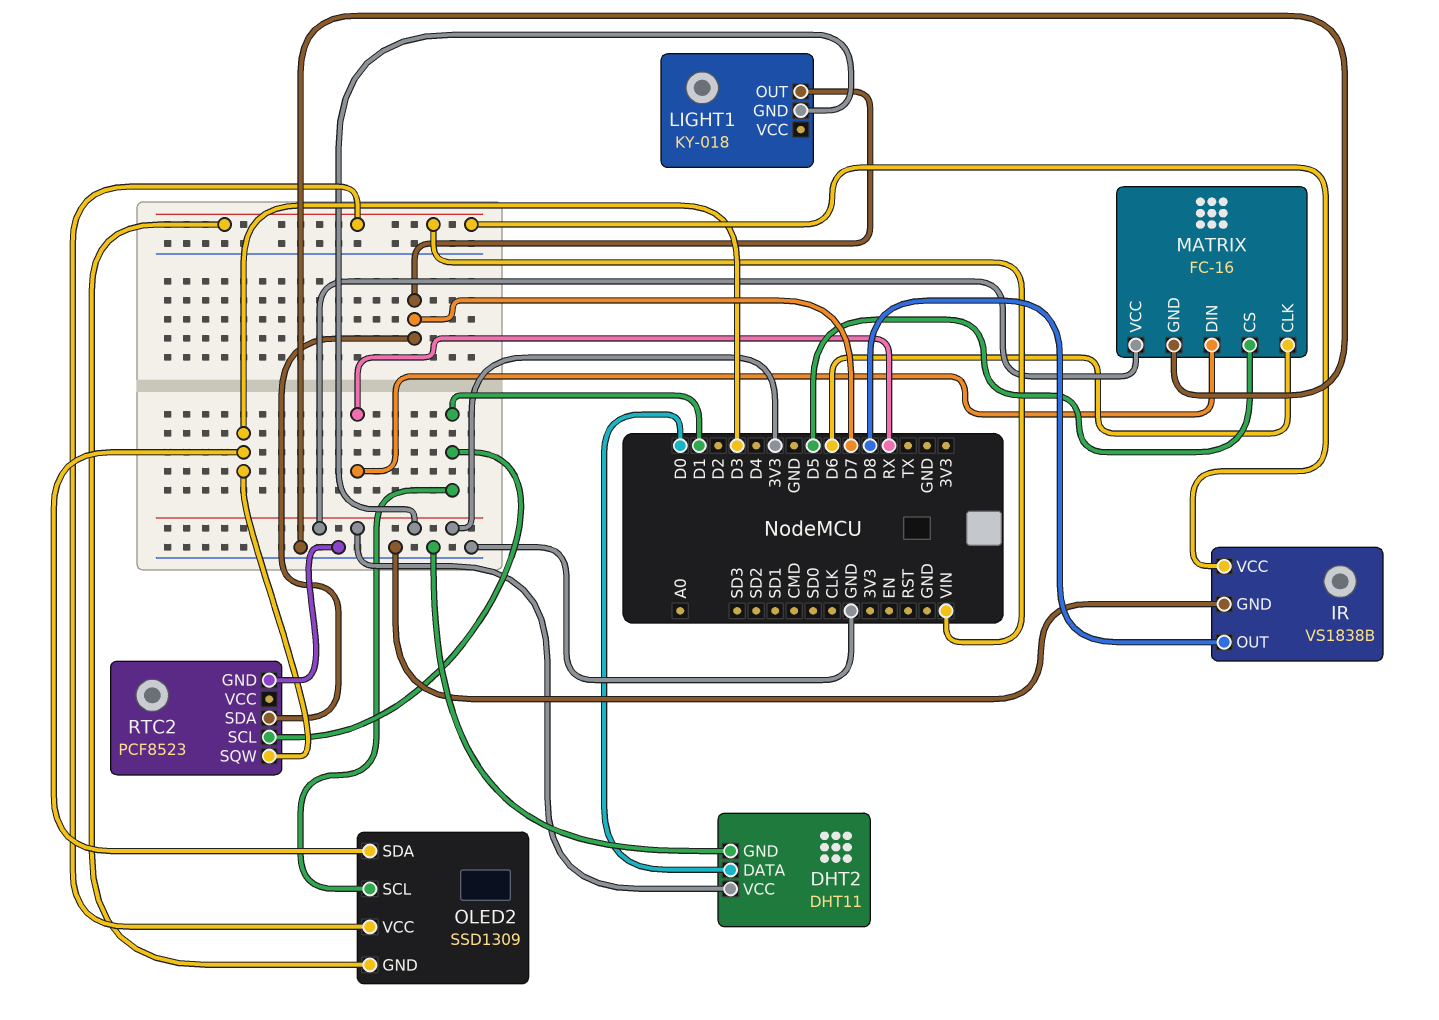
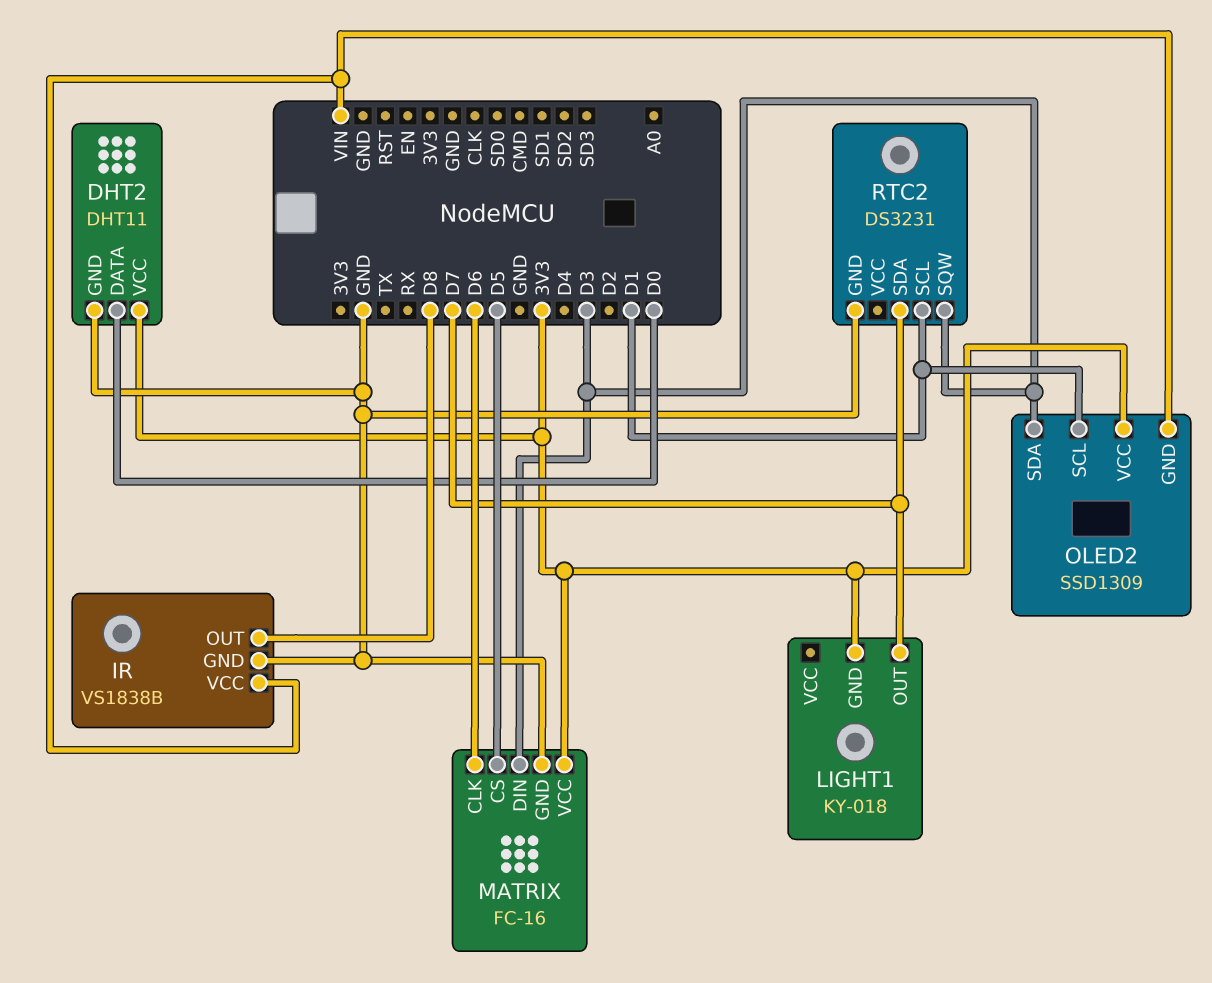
MATRIX pin DIN: RX -> D3
OLED2 pin VCC: VIN -> 3V3
RTC2: PCF8523 -> DS3231

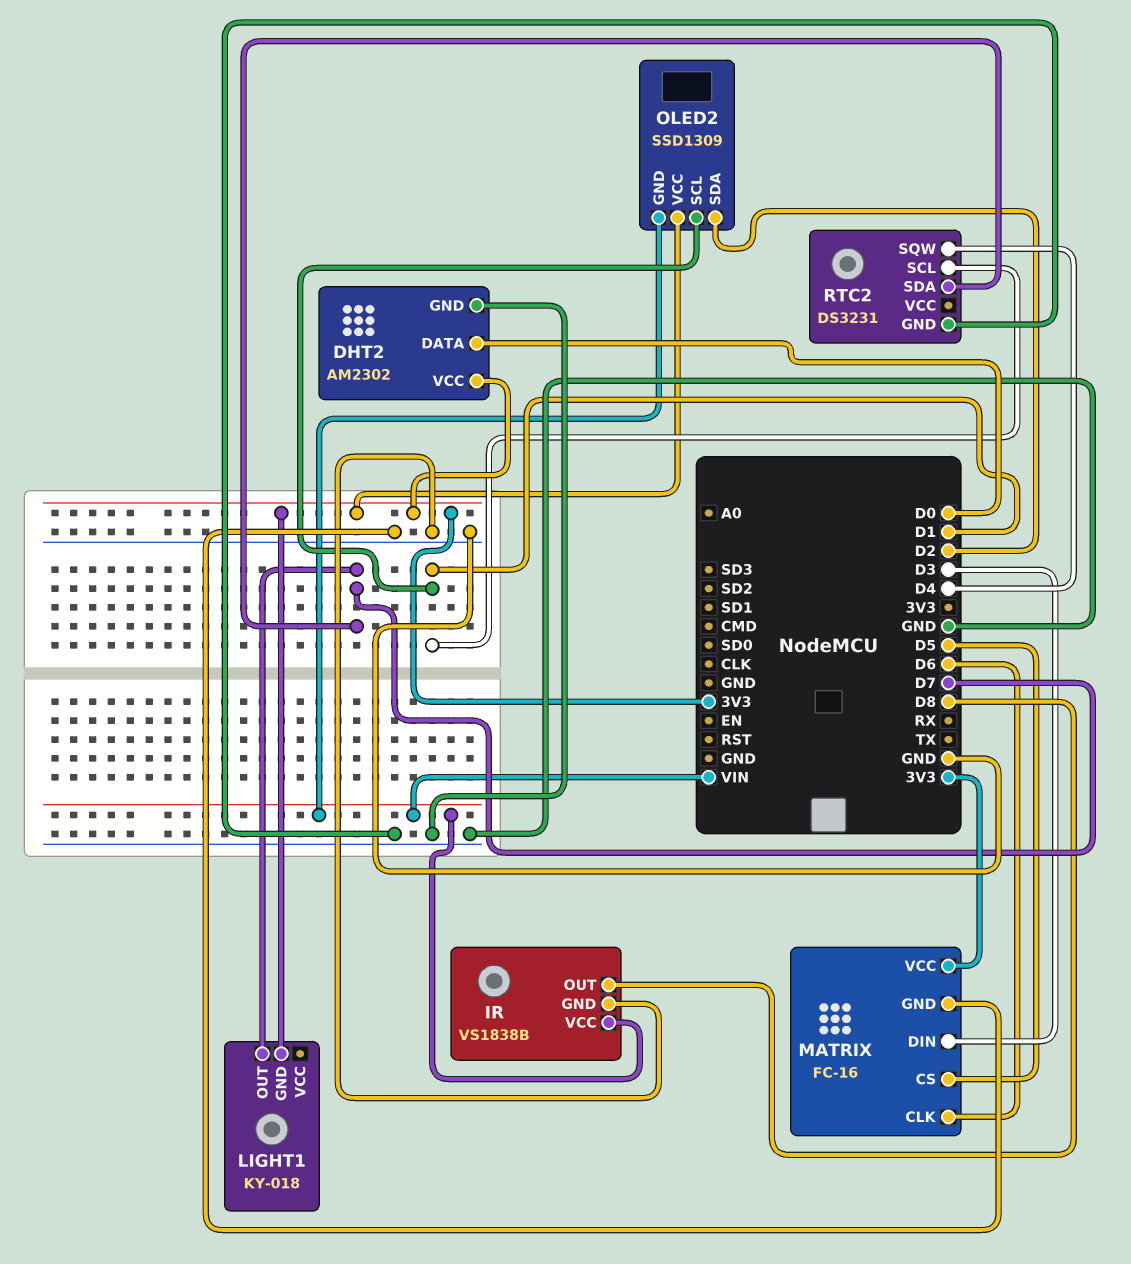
DHT2: DHT11 -> AM2302
OLED2 pin SDA: D3 -> D2
RTC2 pin SQW: D3 -> D4

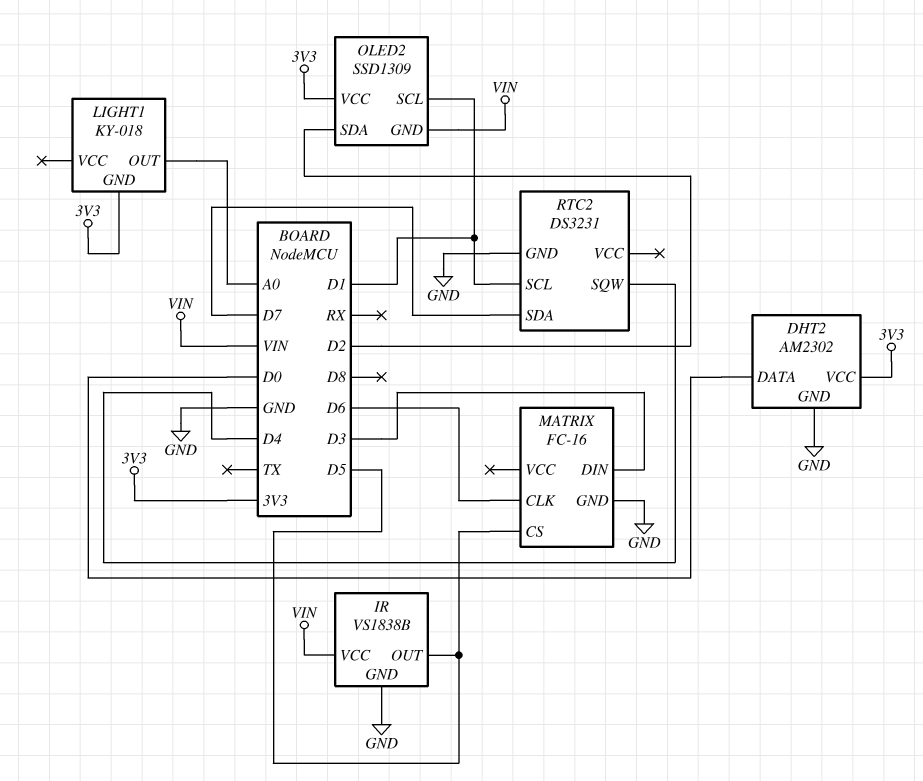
IR pin OUT: D8 -> D5
LIGHT1 pin OUT: D7 -> A0
MATRIX pin VCC: 3V3 -> none

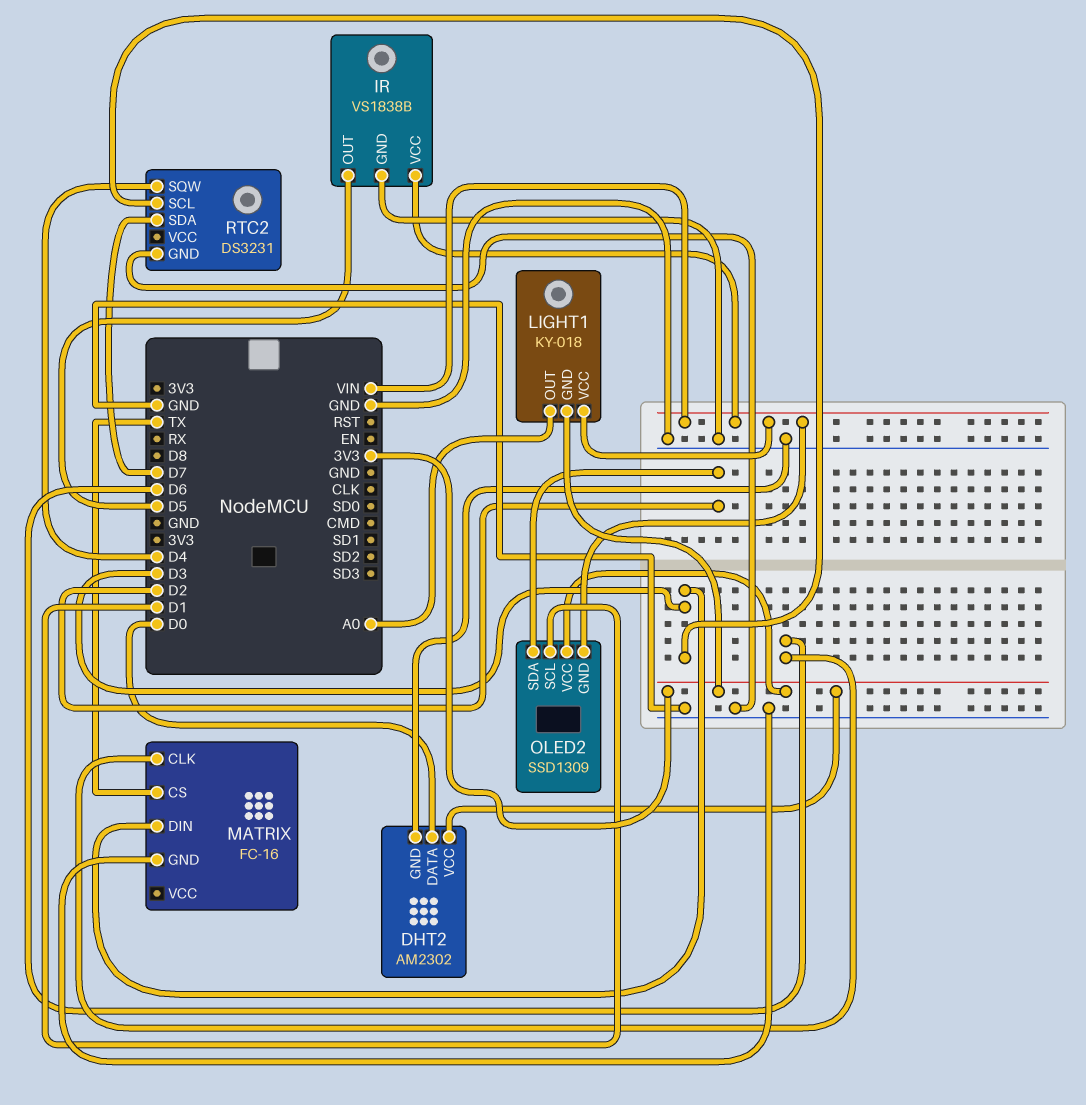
LIGHT1 pin VCC: none -> VIN
MATRIX pin CS: D5 -> TX
RTC2 pin SCL: D1 -> D3

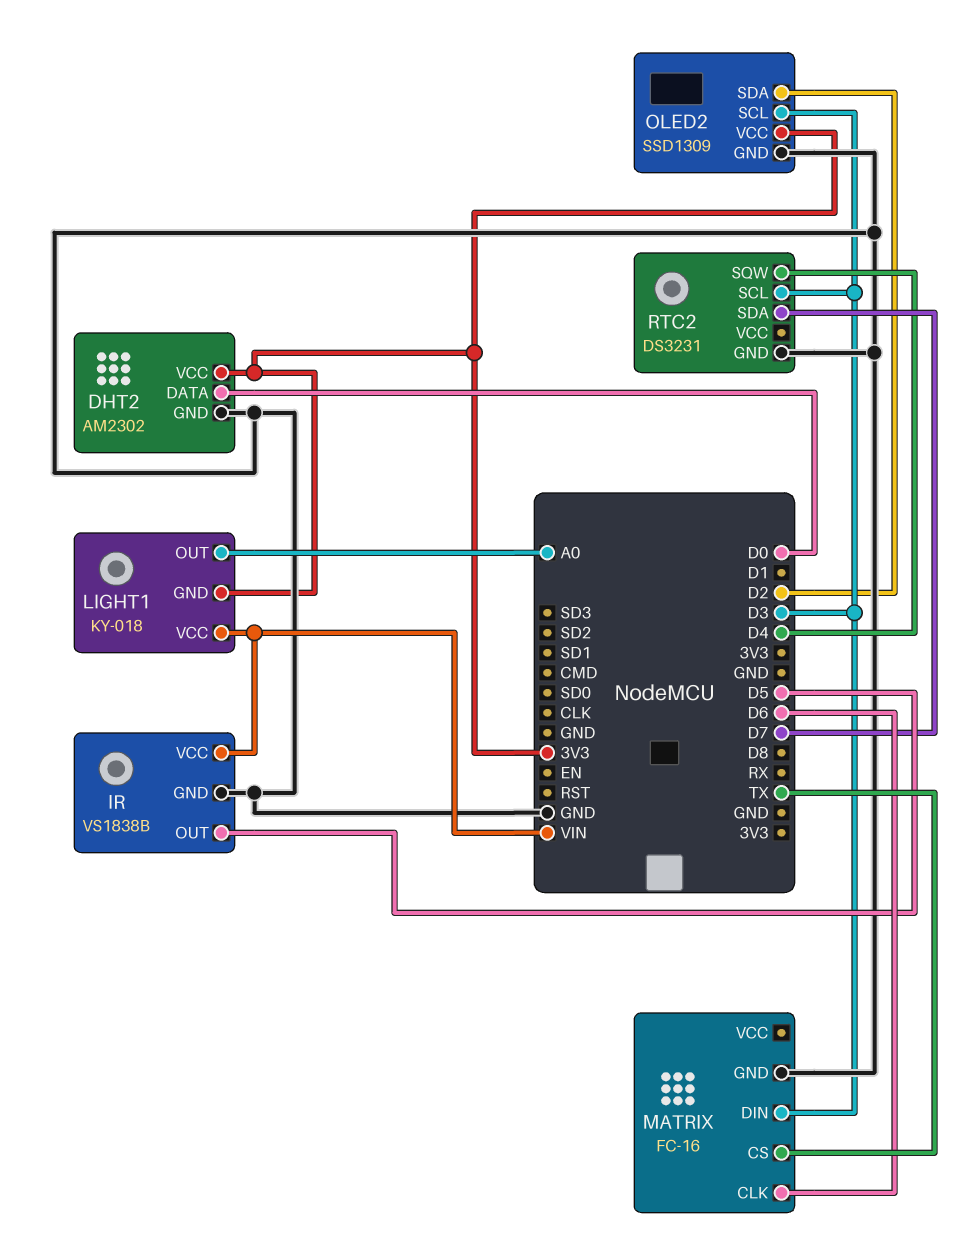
OLED2 pin GND: VIN -> GND
OLED2 pin SCL: D1 -> D3

